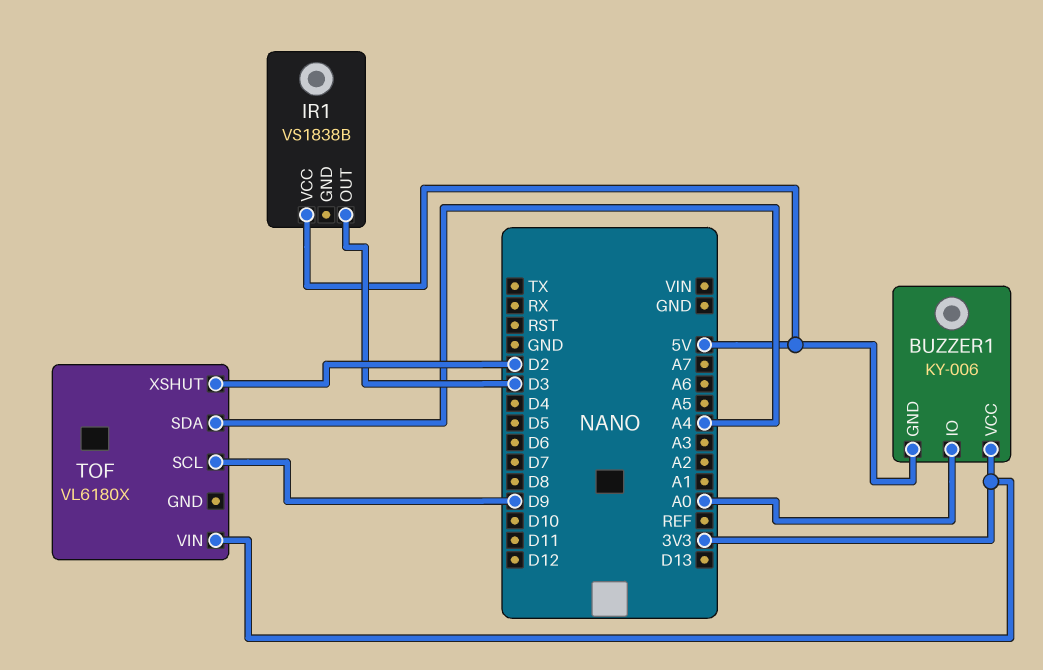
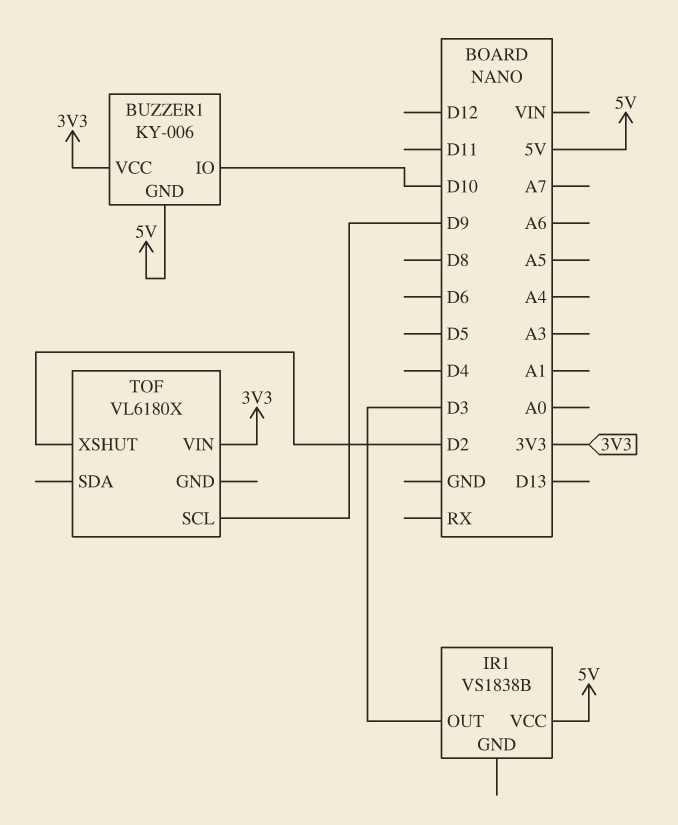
BUZZER1 pin IO: A0 -> D10
TOF pin SDA: A4 -> none

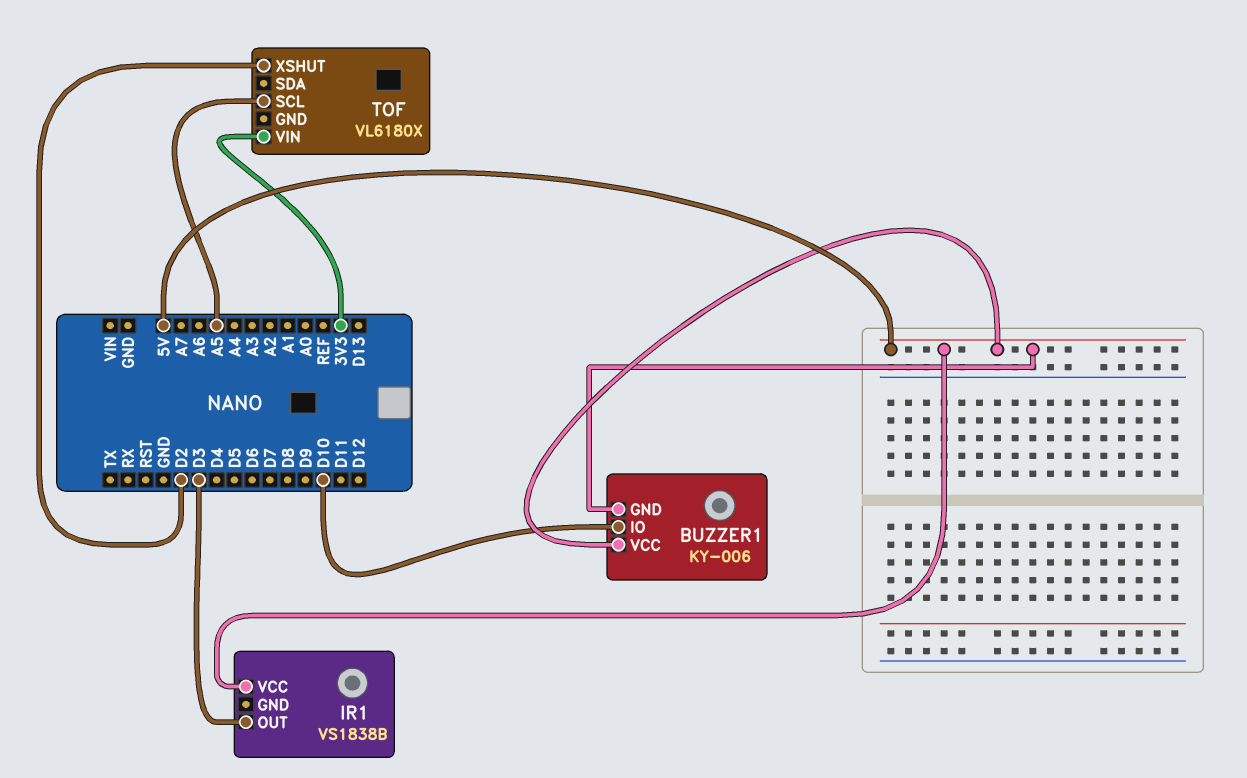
BUZZER1 pin VCC: 3V3 -> 5V
TOF pin SCL: D9 -> A5

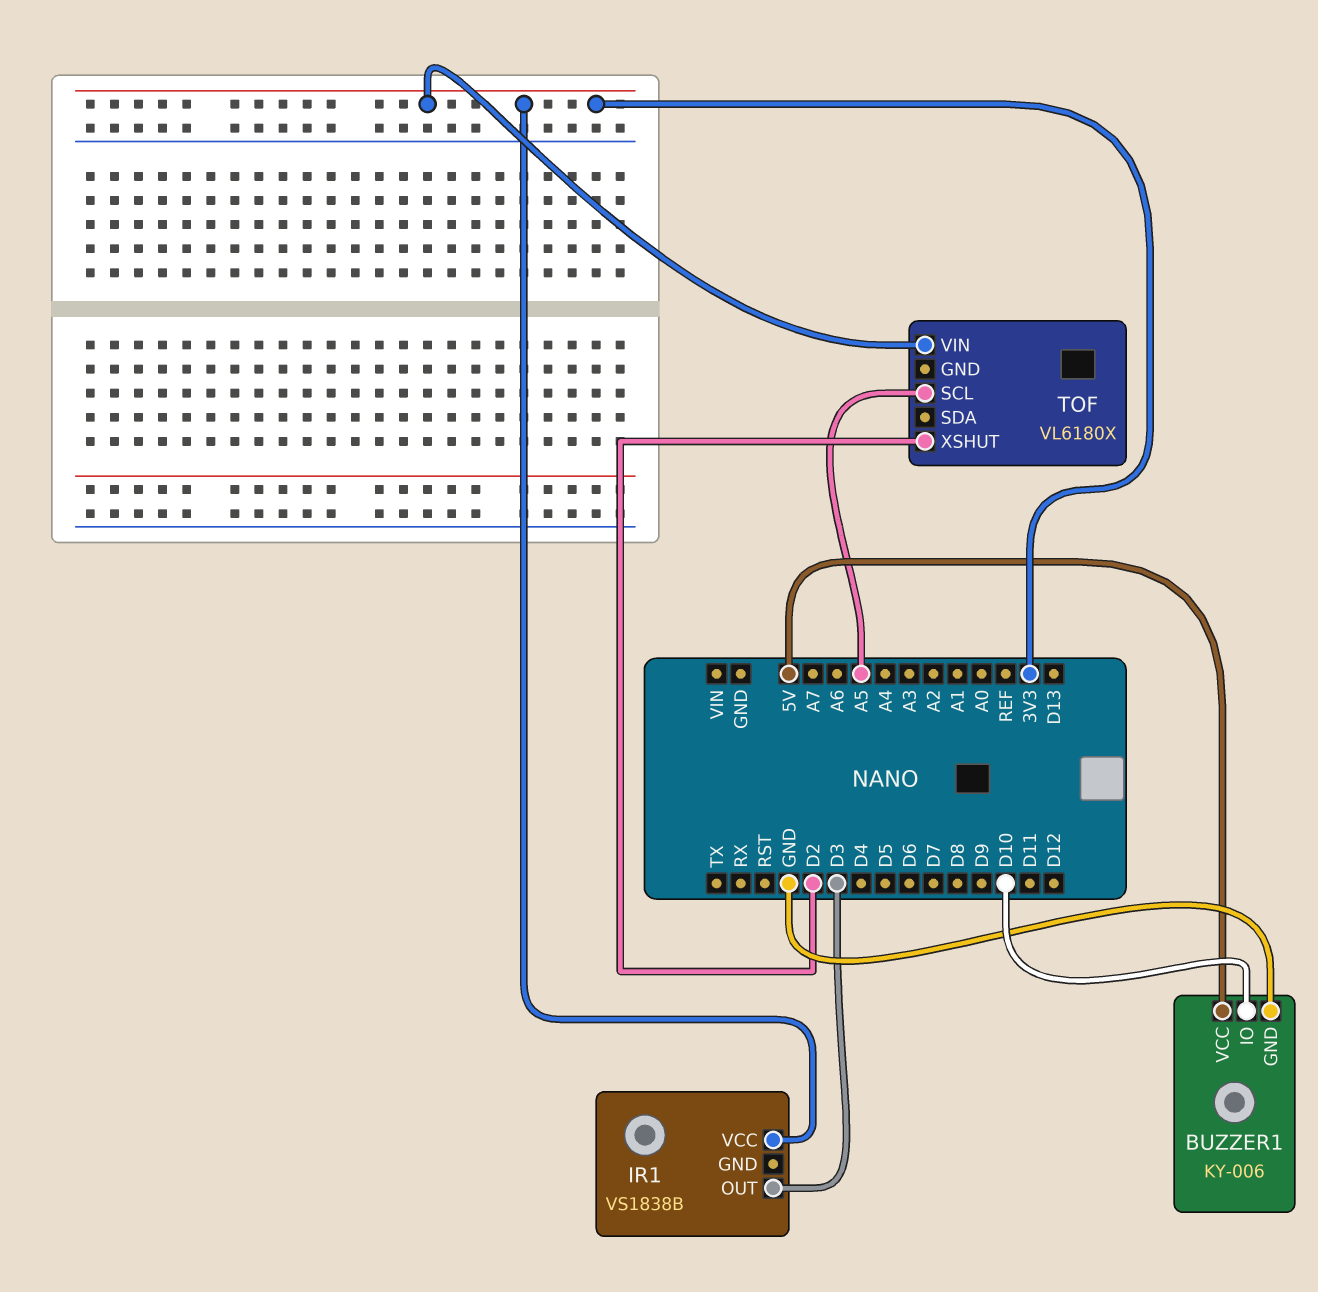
BUZZER1 pin GND: 5V -> GND
IR1 pin VCC: 5V -> 3V3

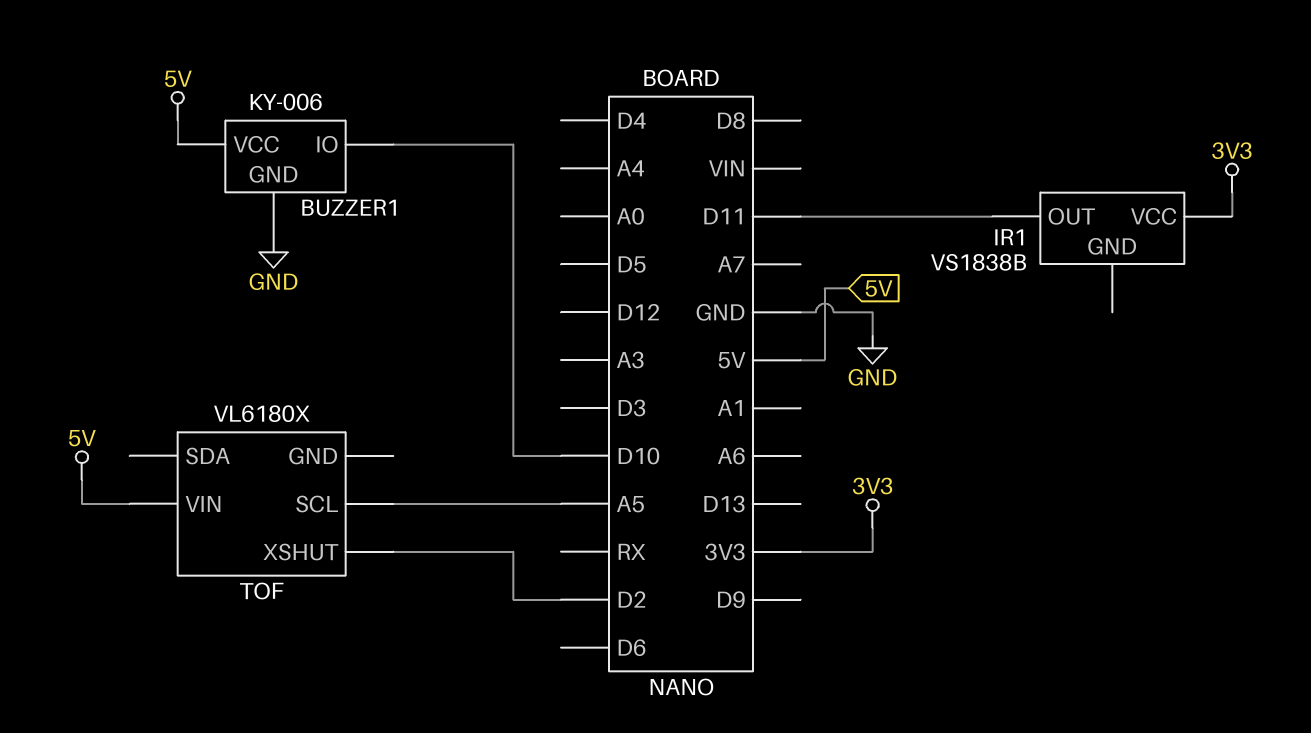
IR1 pin OUT: D3 -> D11
TOF pin VIN: 3V3 -> 5V

